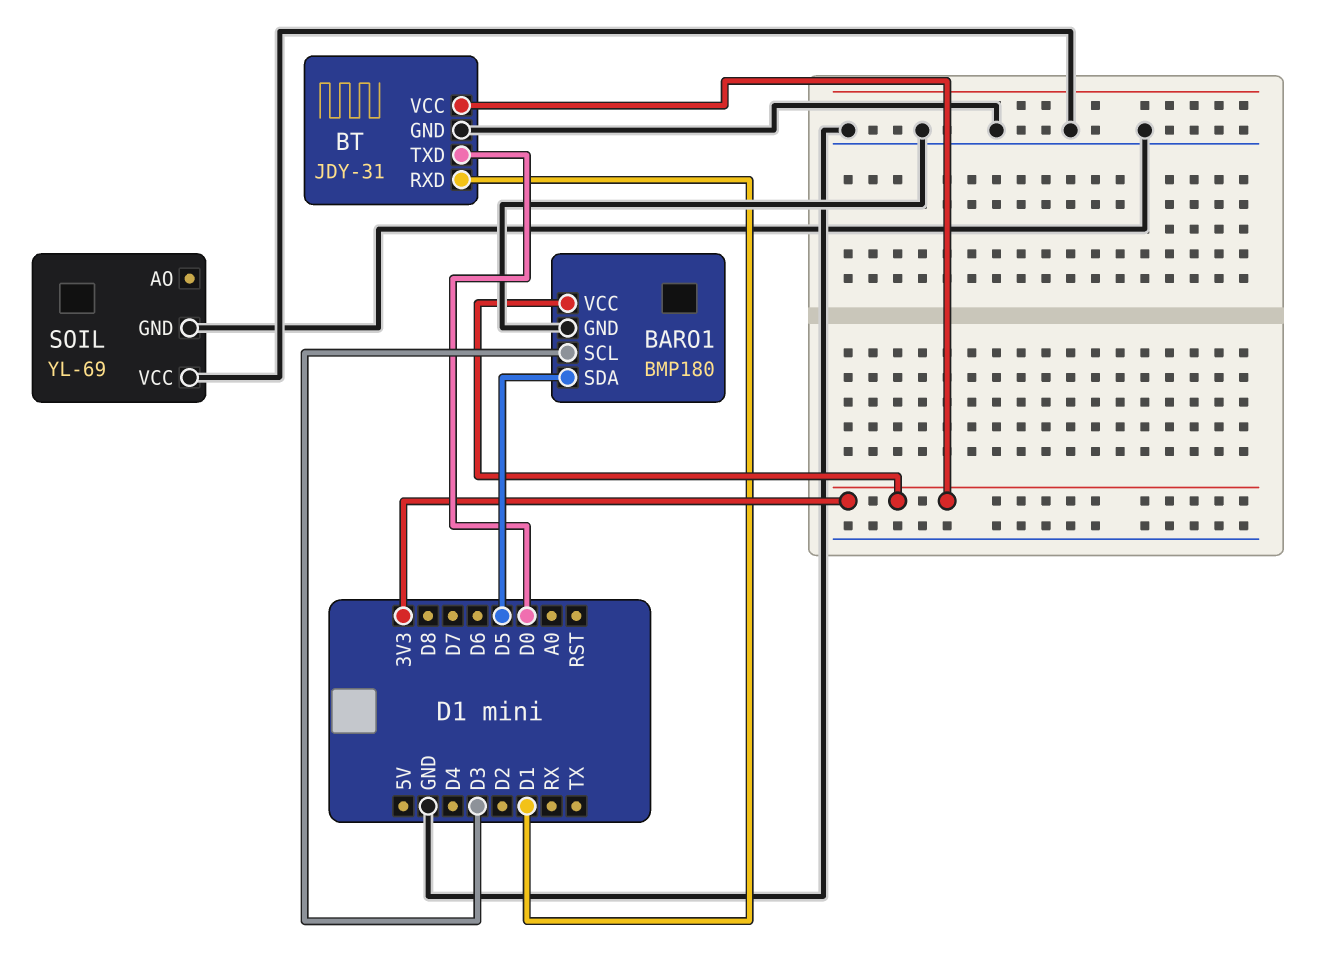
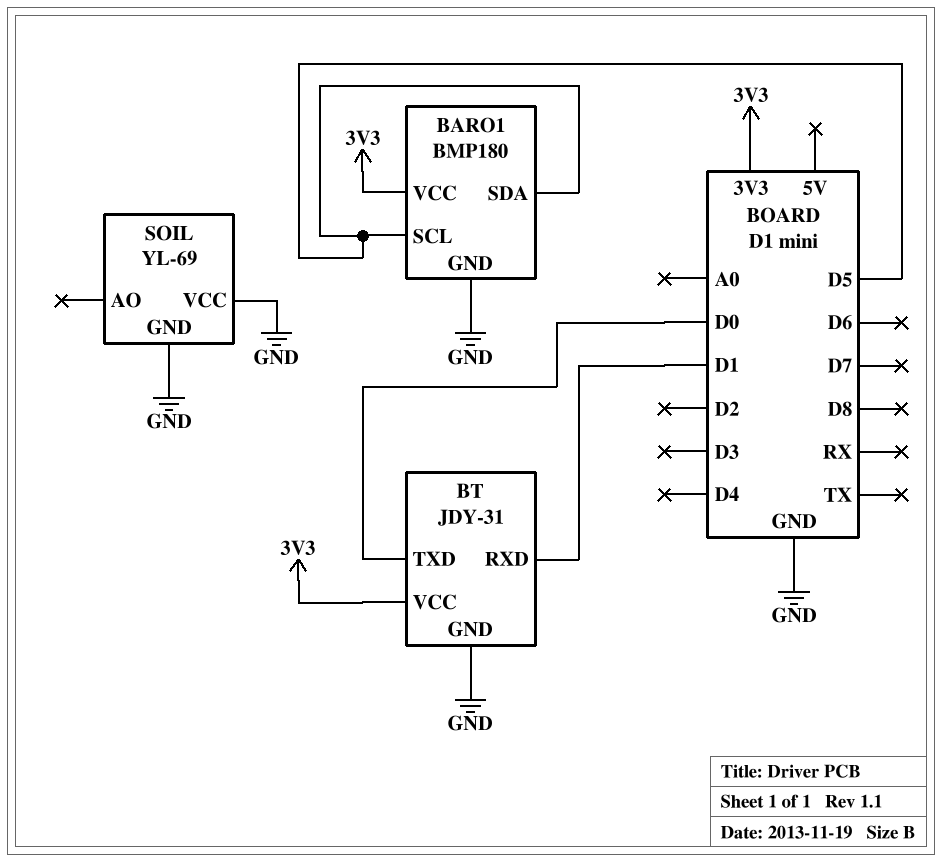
BARO1 pin SCL: D3 -> D5

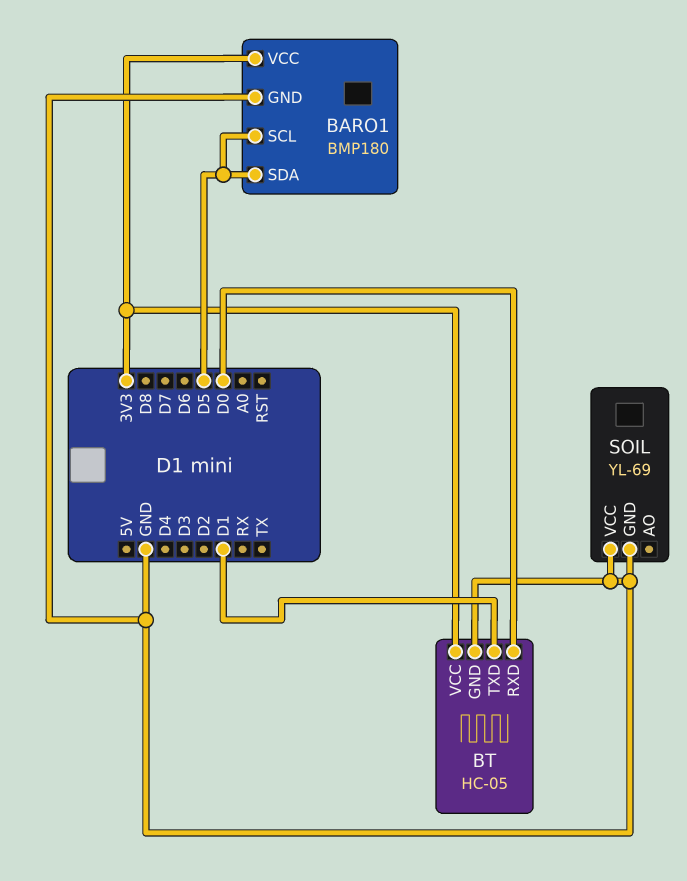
BT: JDY-31 -> HC-05
BT pin RXD: D1 -> D0
BT pin TXD: D0 -> D1

